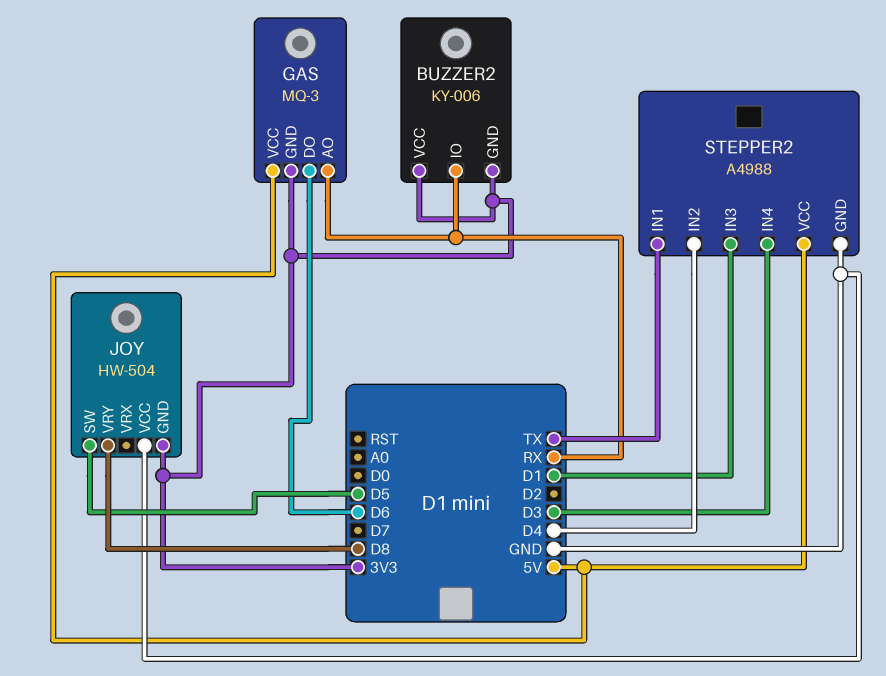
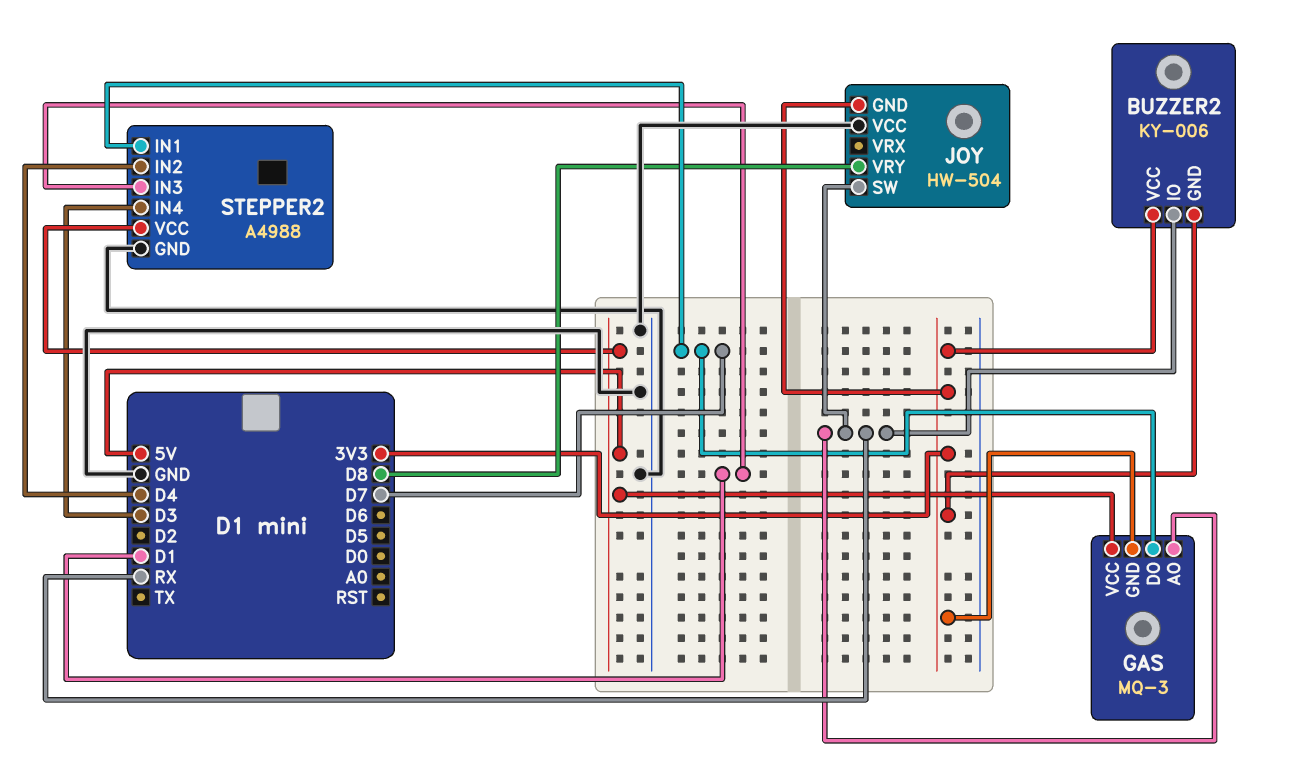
GAS pin DO: D6 -> D7
JOY pin SW: D5 -> RX
STEPPER2 pin IN1: TX -> D7

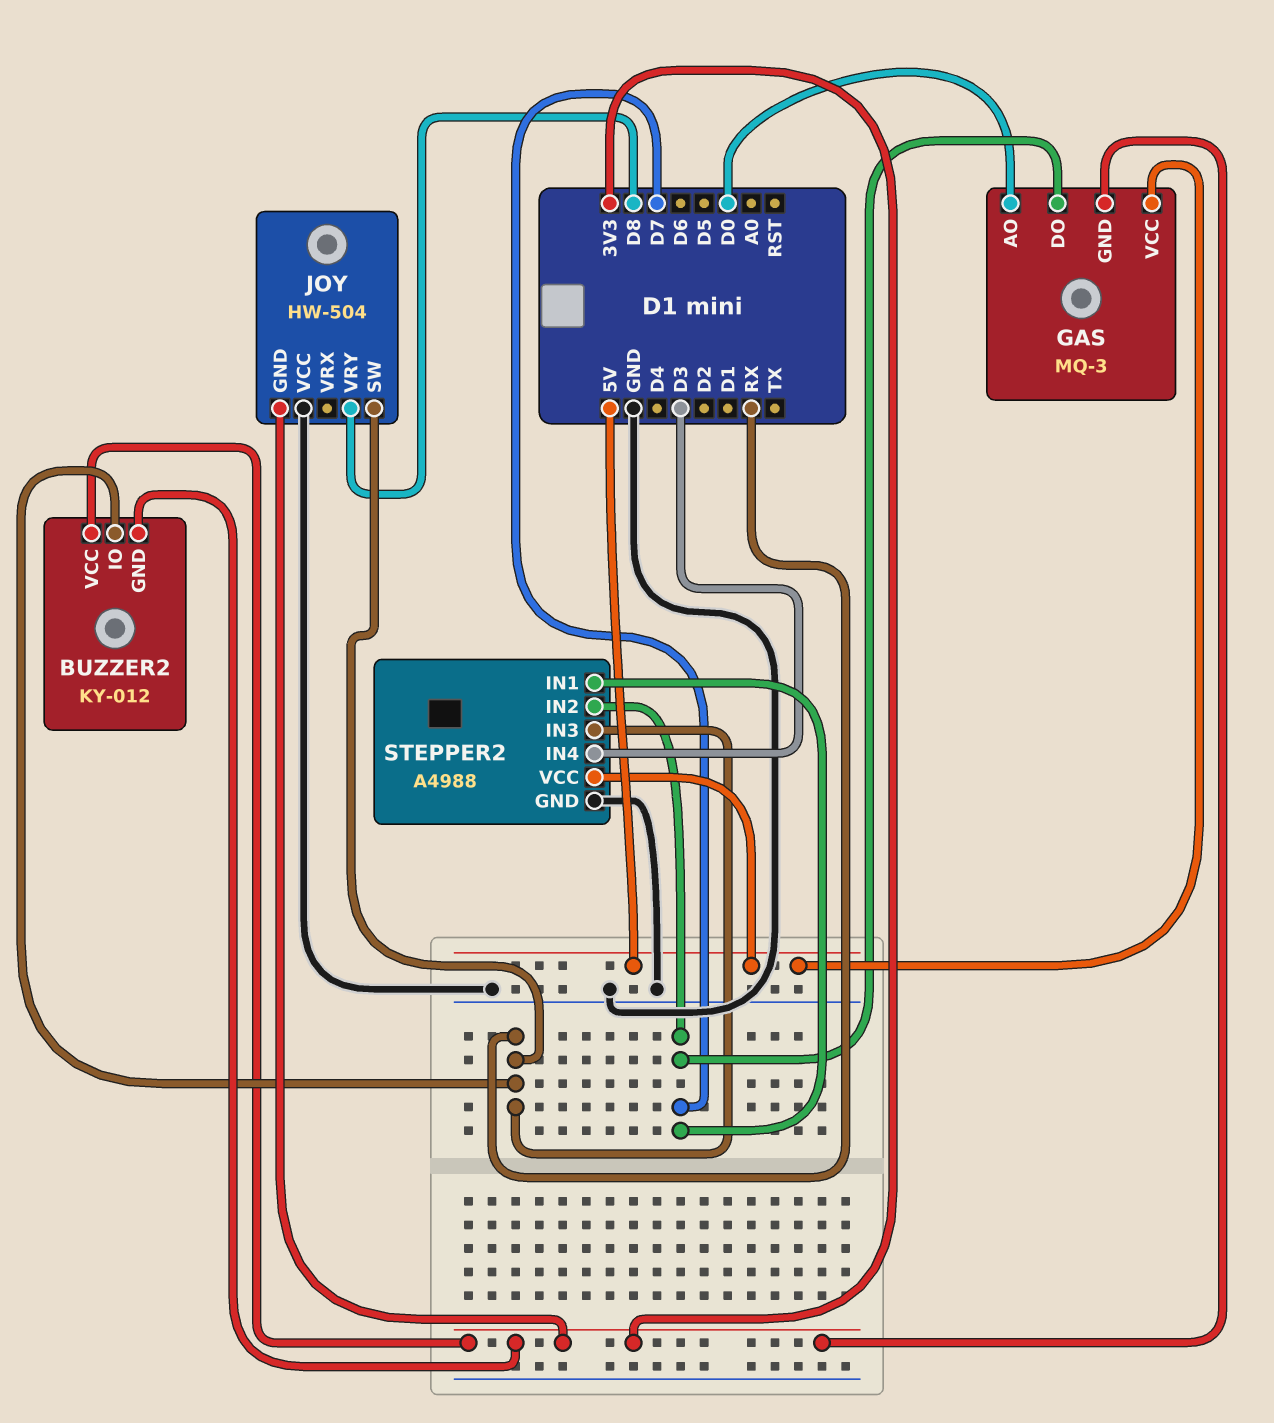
BUZZER2: KY-006 -> KY-012
GAS pin AO: RX -> D0
STEPPER2 pin IN2: D4 -> D7
STEPPER2 pin IN3: D1 -> RX

